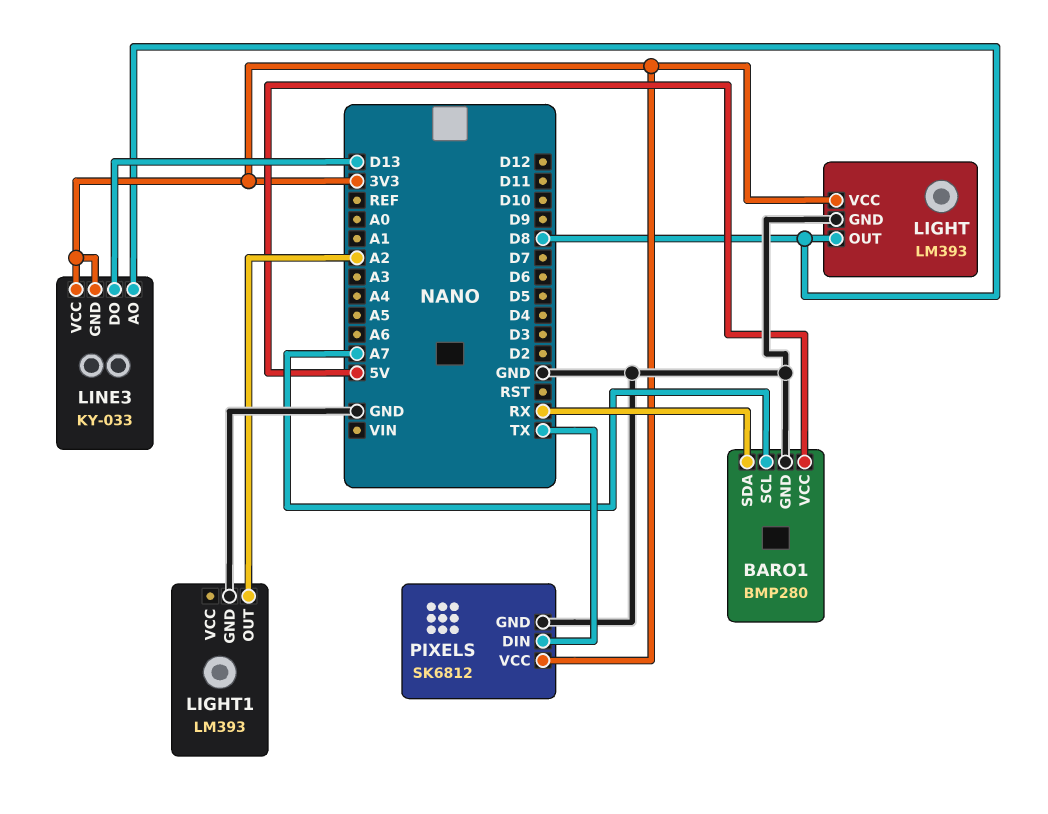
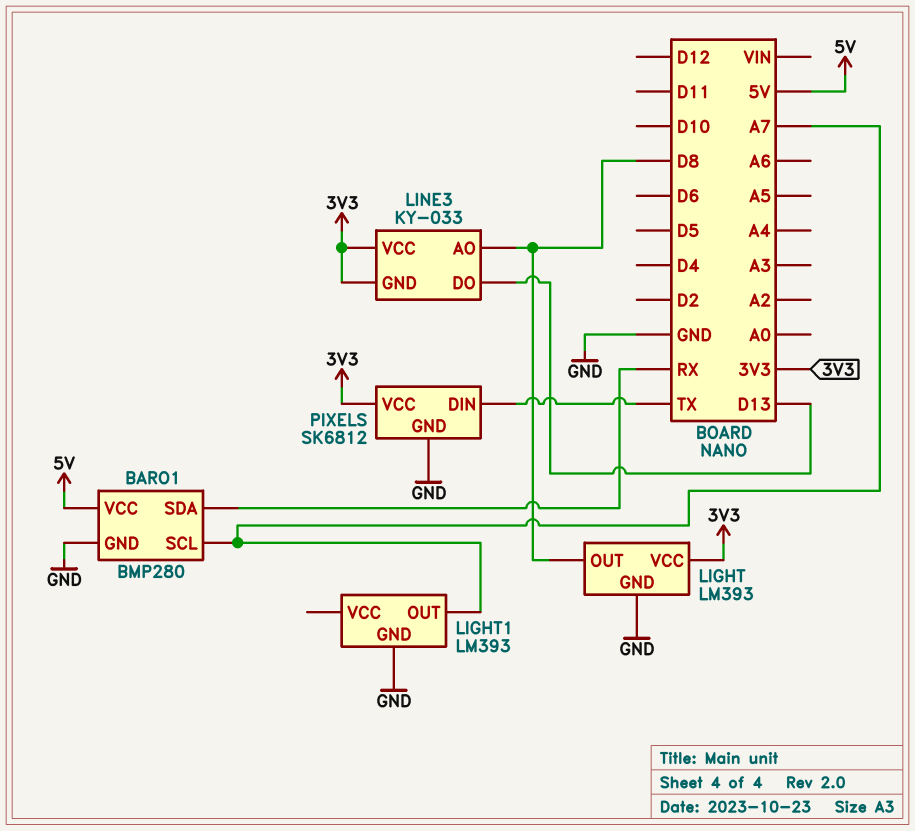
LIGHT1 pin OUT: A2 -> A7

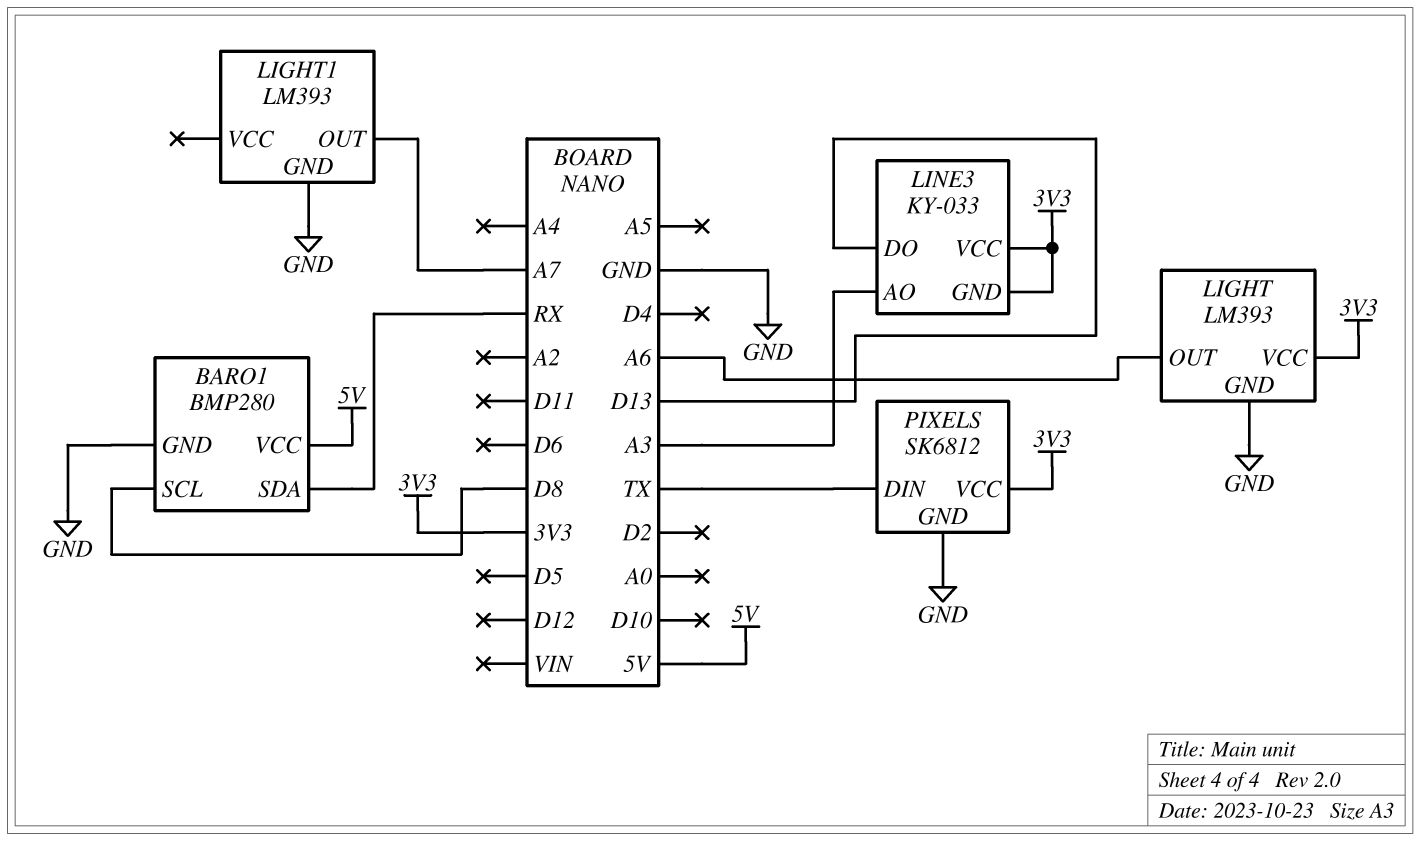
BARO1 pin SCL: A7 -> D8
LIGHT pin OUT: D8 -> A6
LINE3 pin AO: D8 -> A3

